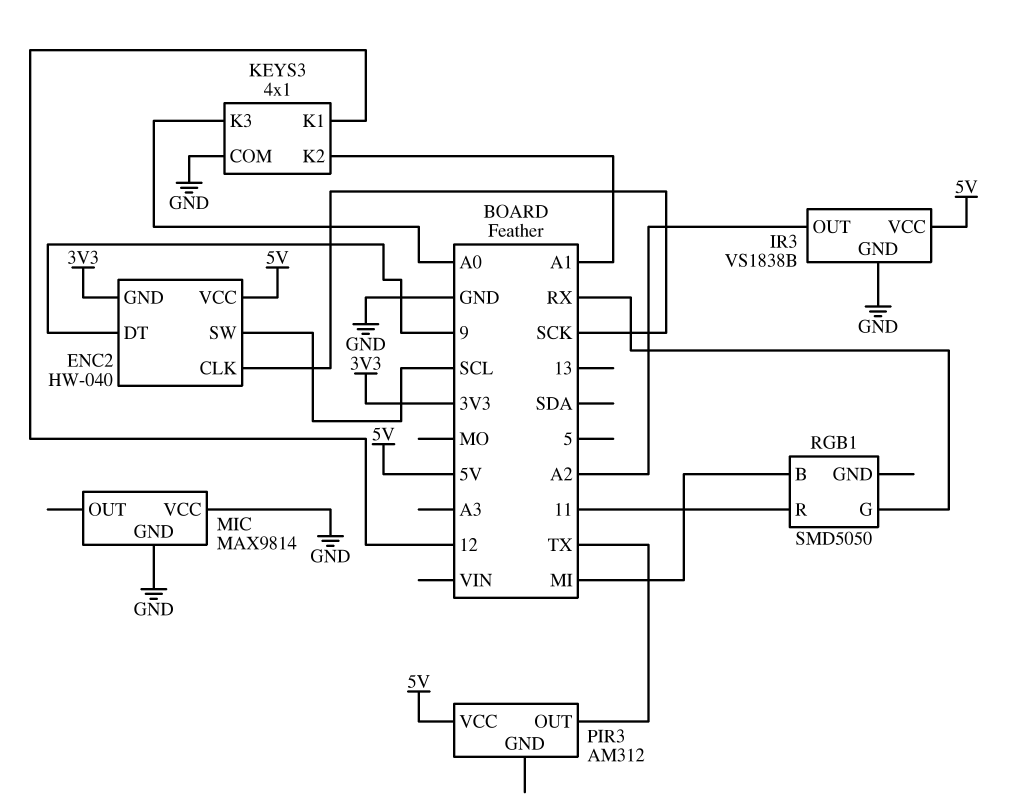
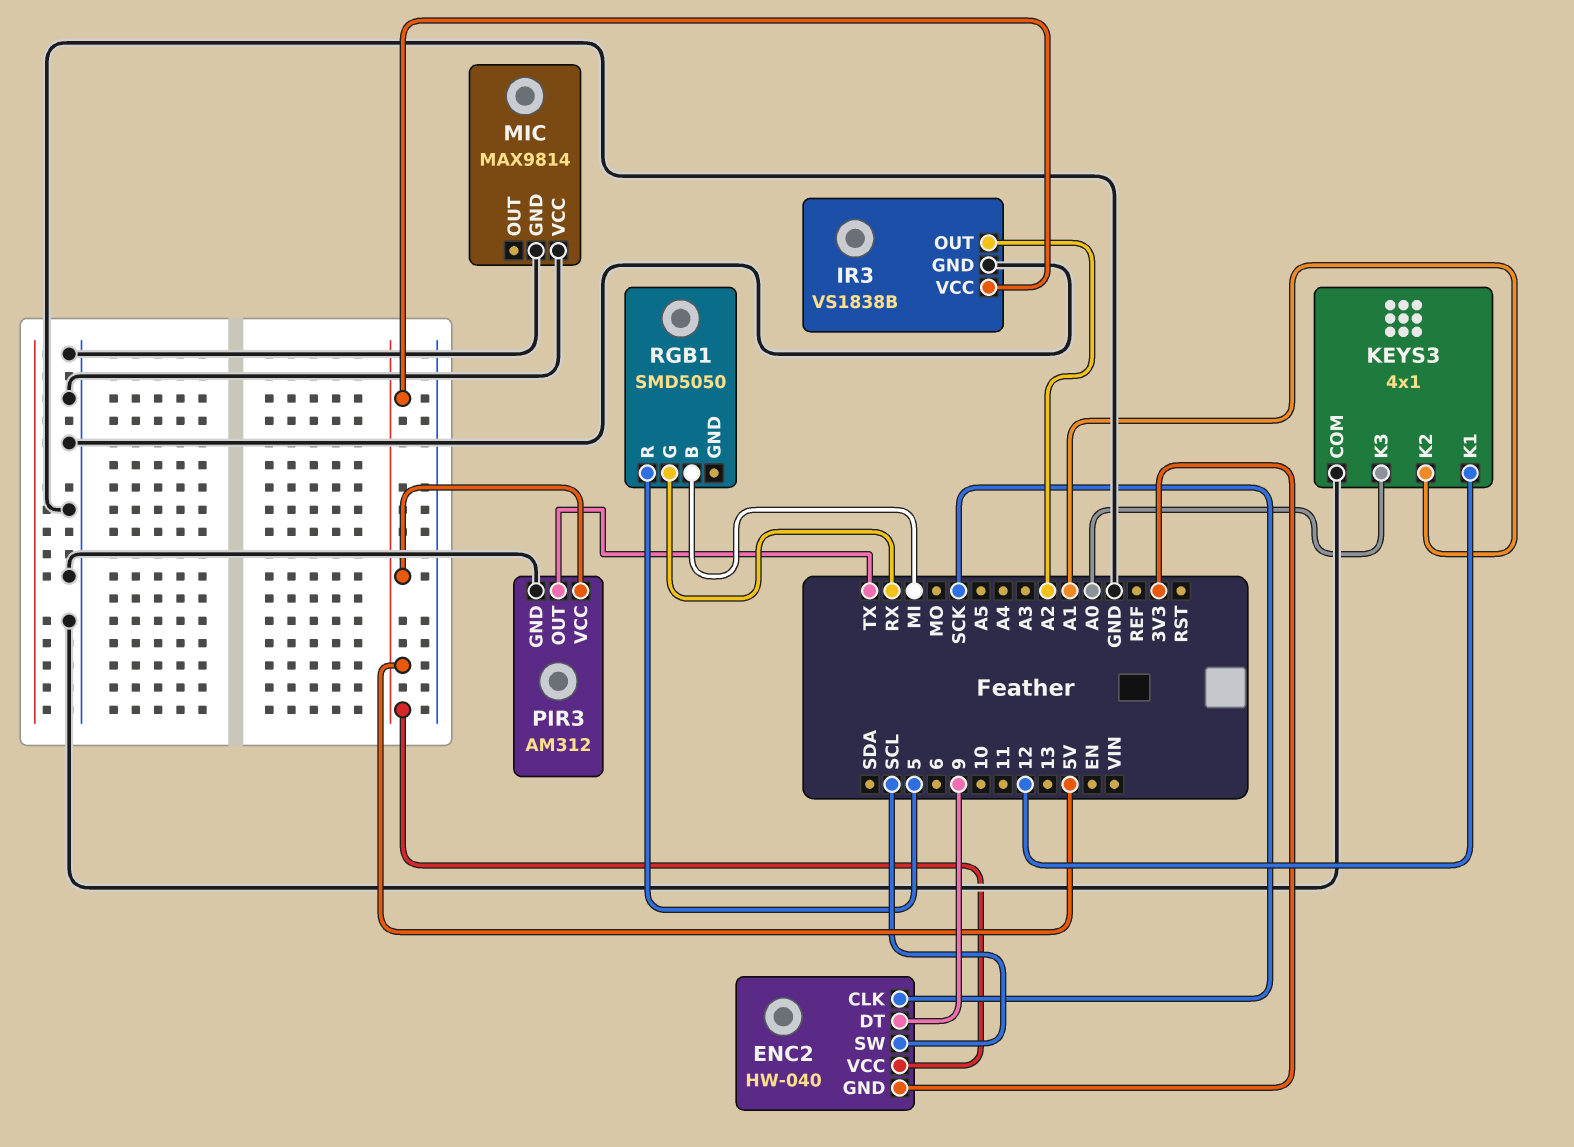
PIR3 pin GND: none -> GND
RGB1 pin R: 11 -> 5

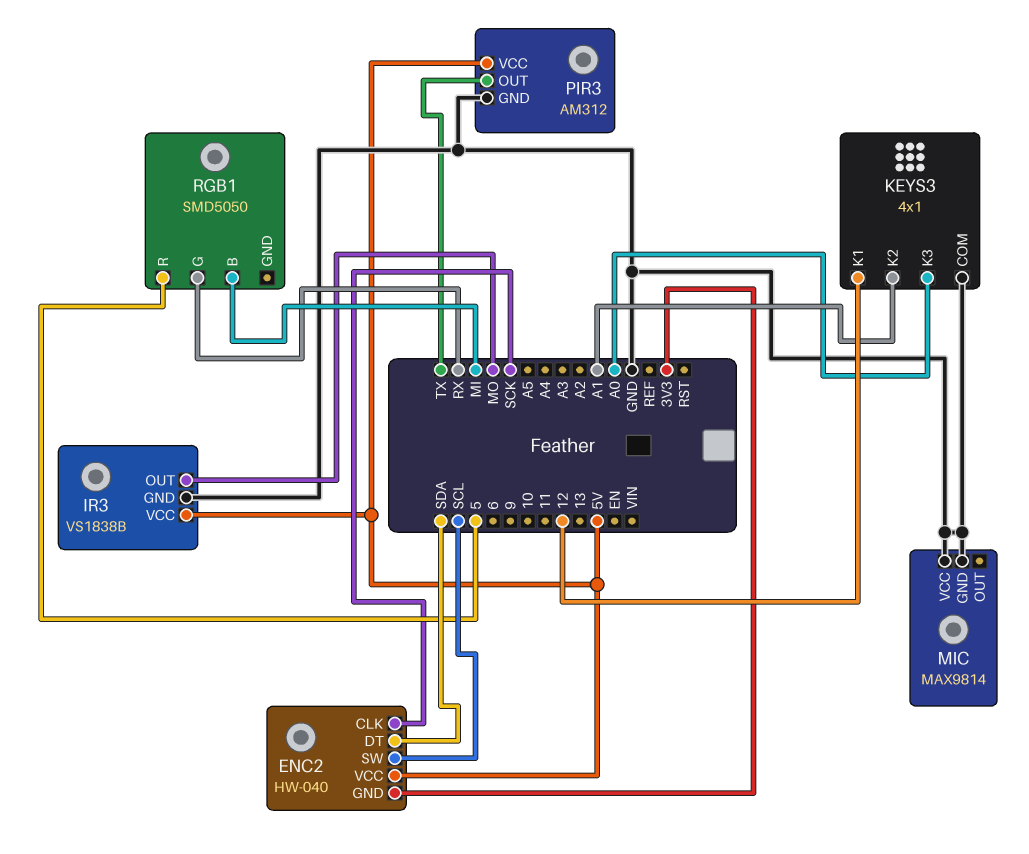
ENC2 pin DT: 9 -> SDA
IR3 pin OUT: A2 -> MO

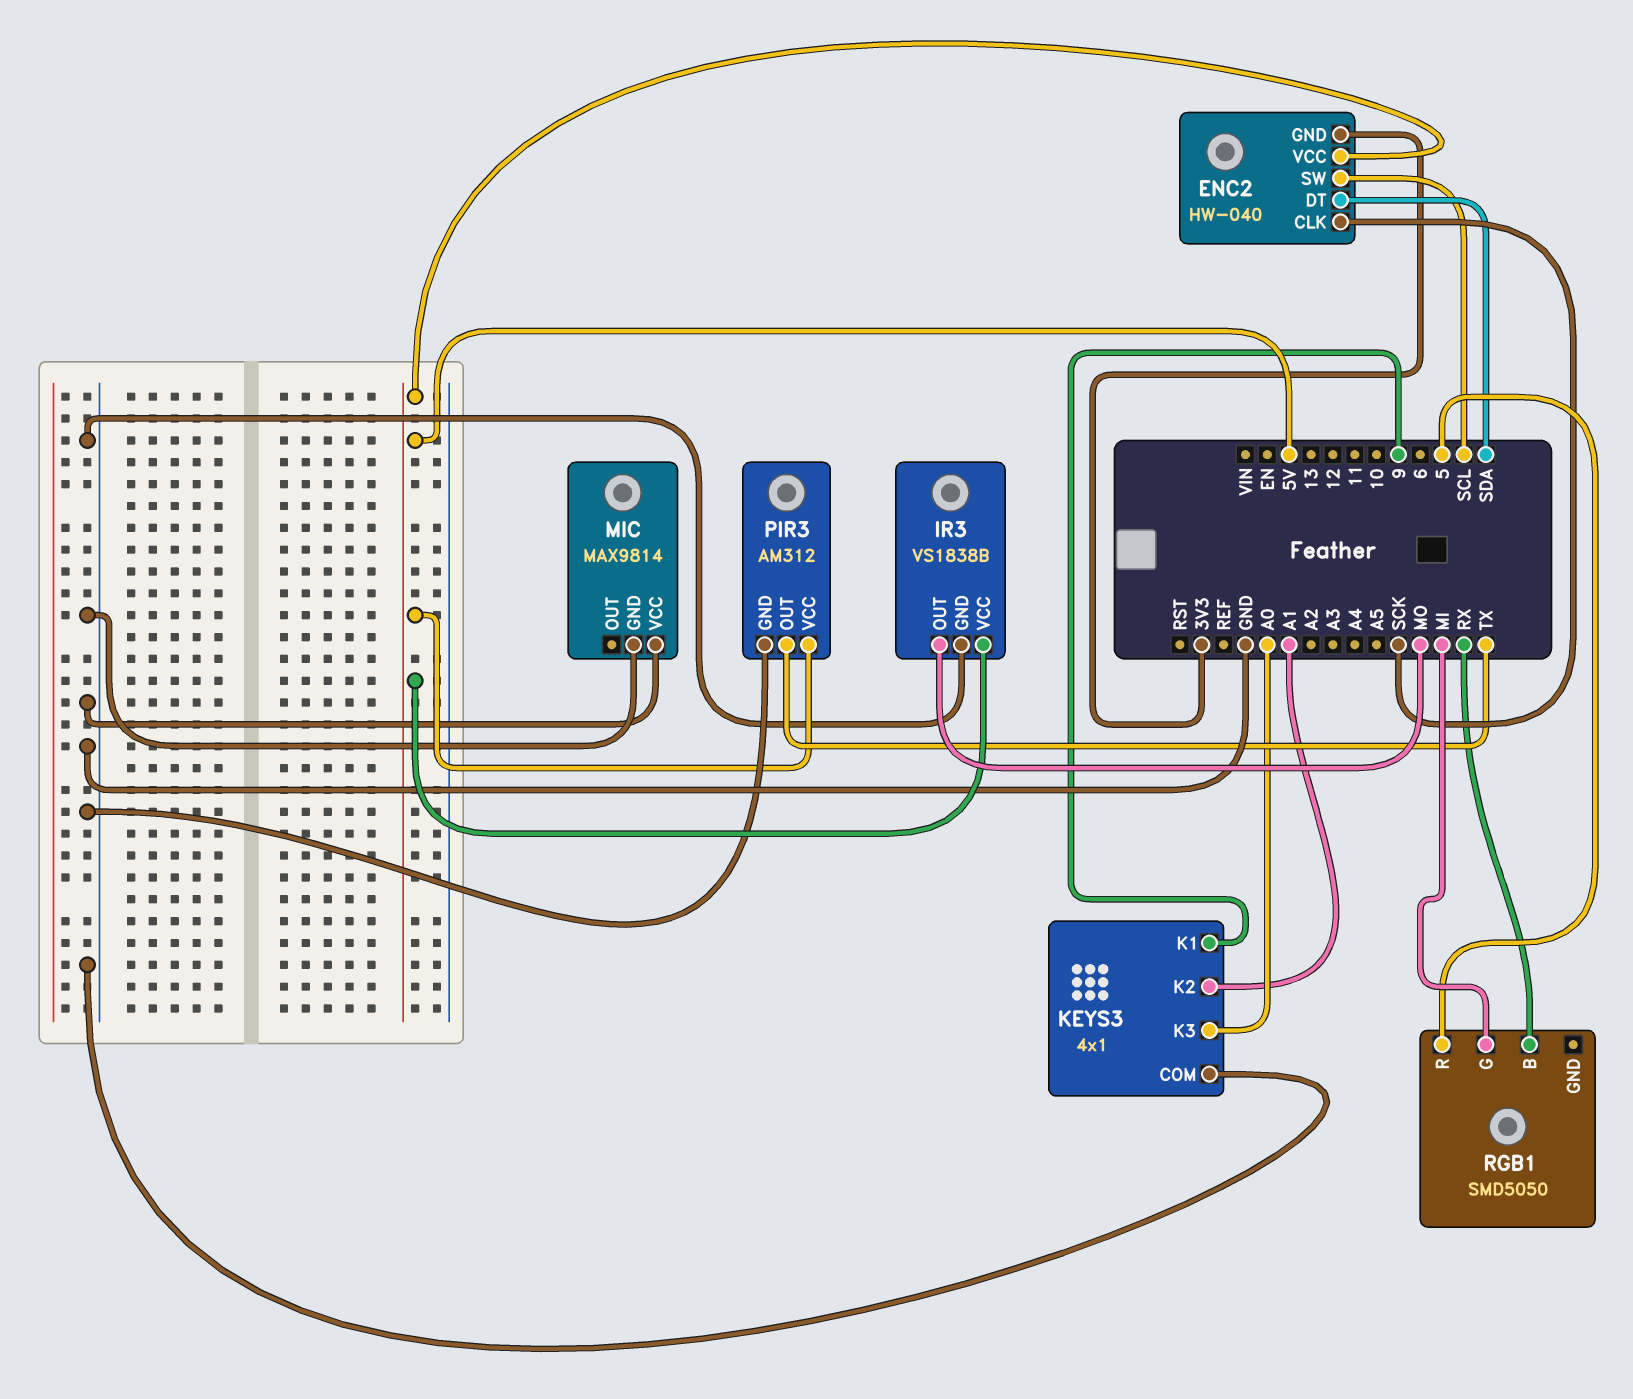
KEYS3 pin K1: 12 -> 9
RGB1 pin B: MI -> RX
RGB1 pin G: RX -> MI

